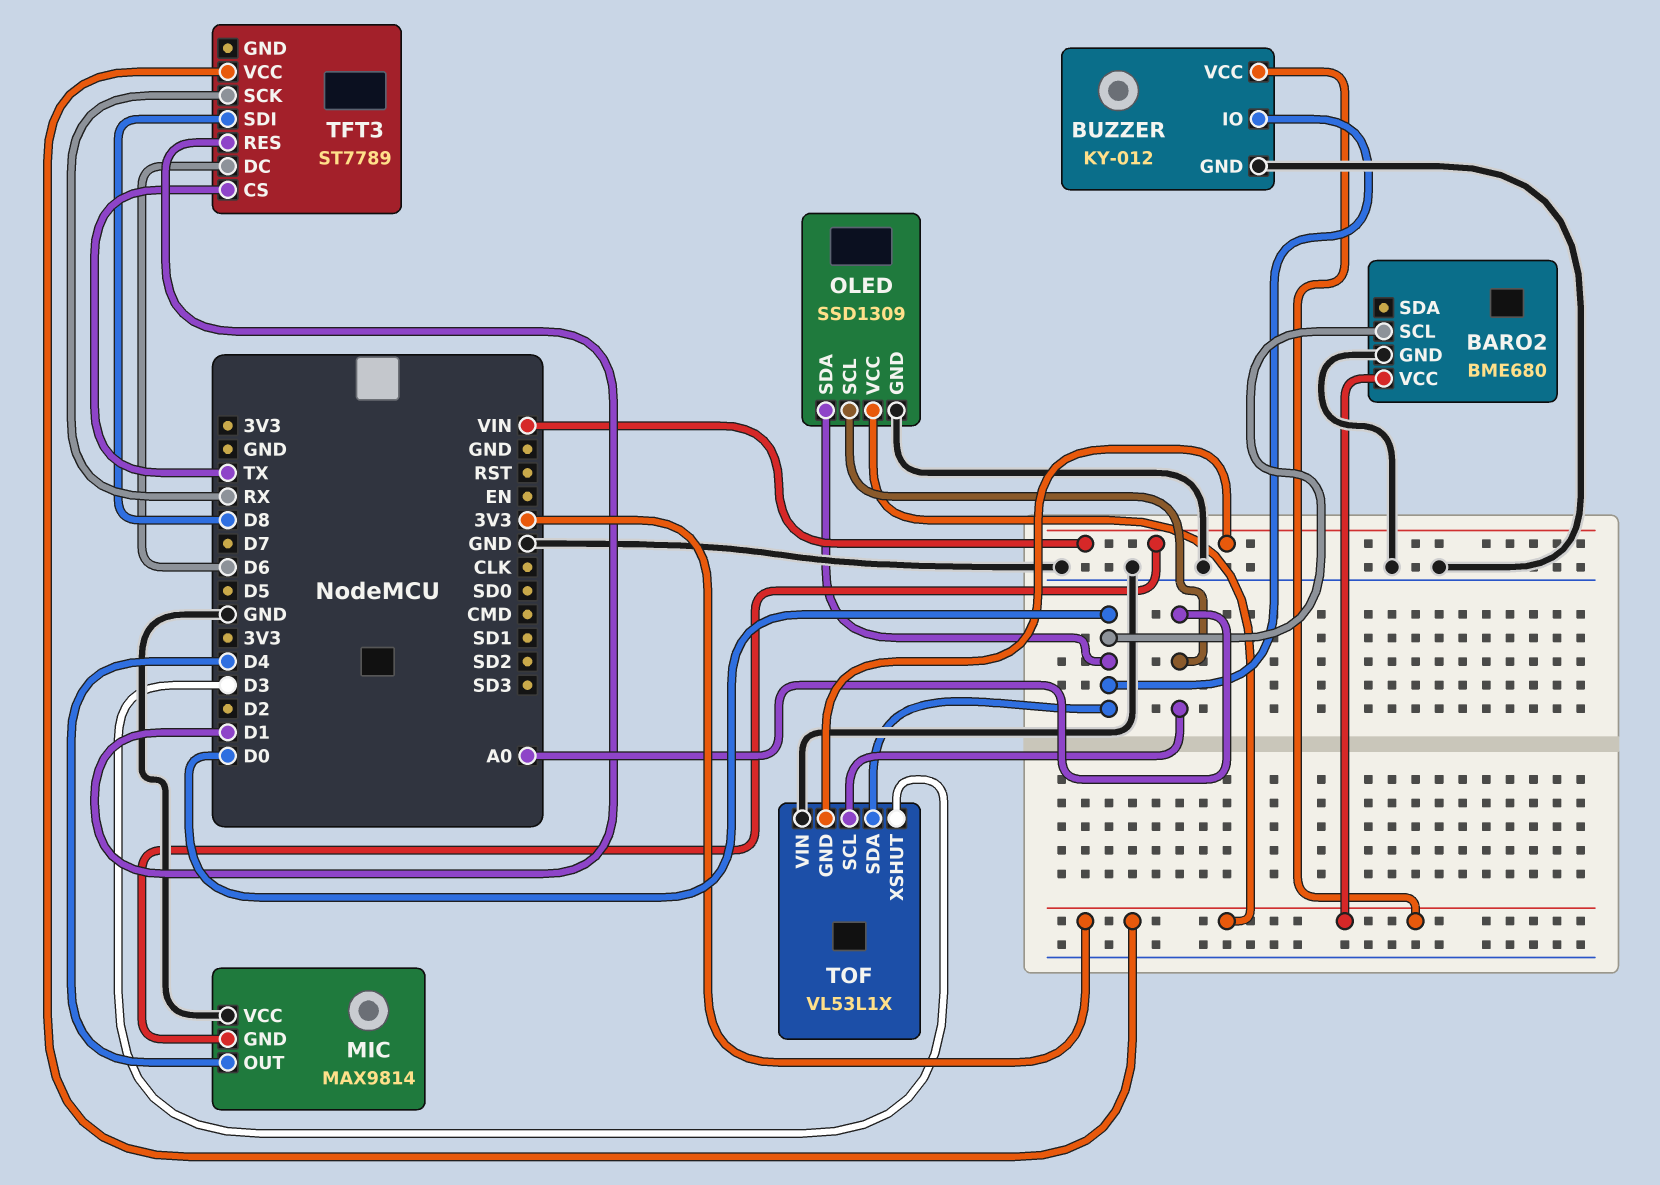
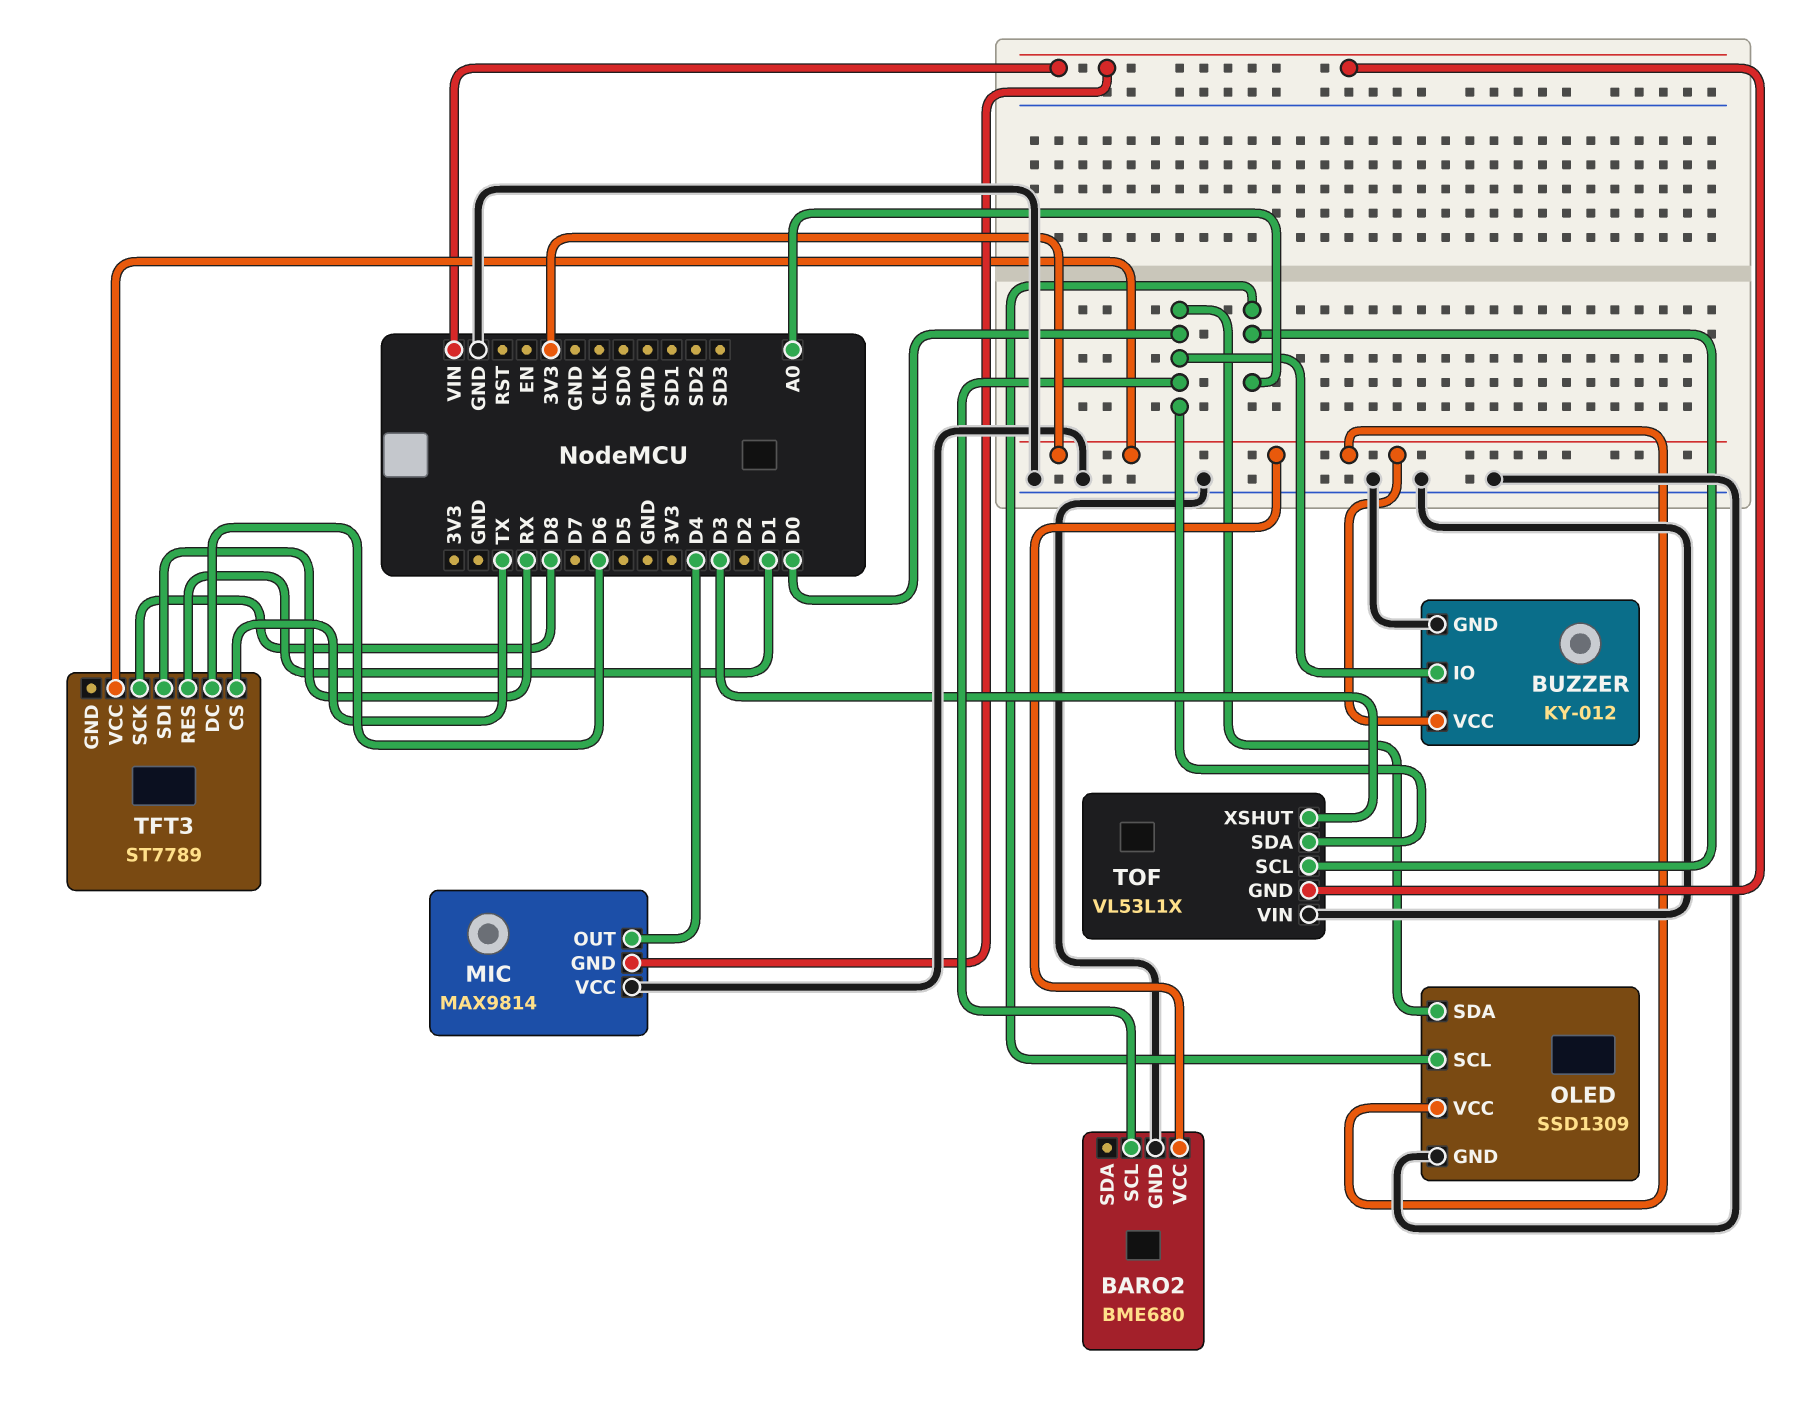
TFT3 pin SCK: RX -> D8
TFT3 pin SDI: D8 -> RX

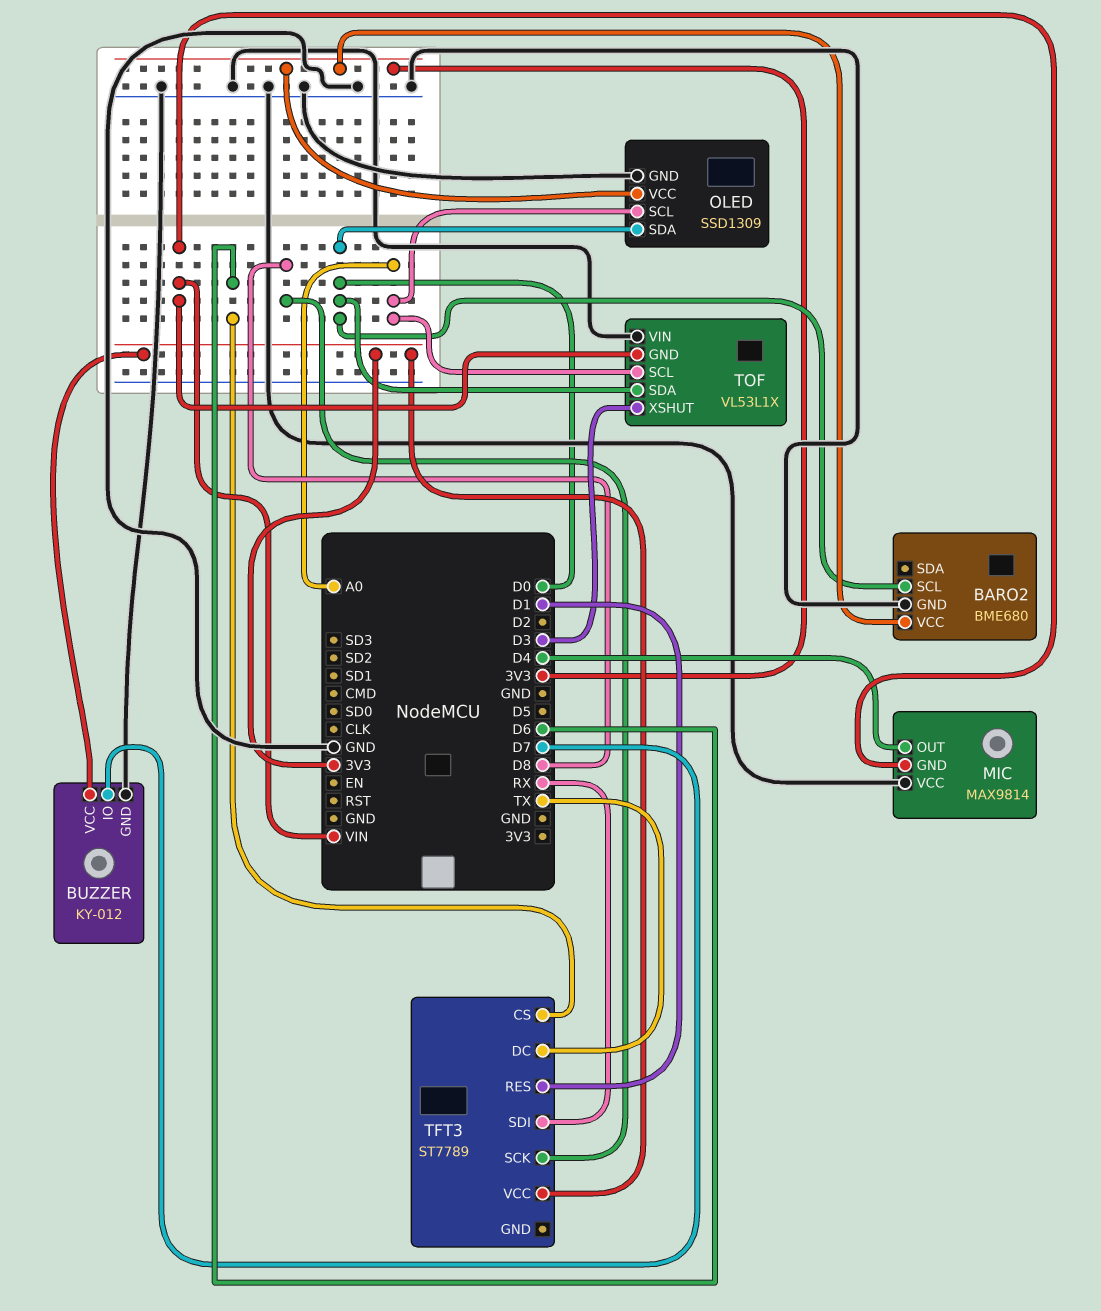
BUZZER pin IO: D0 -> D7
TFT3 pin CS: TX -> D6
TFT3 pin DC: D6 -> TX

